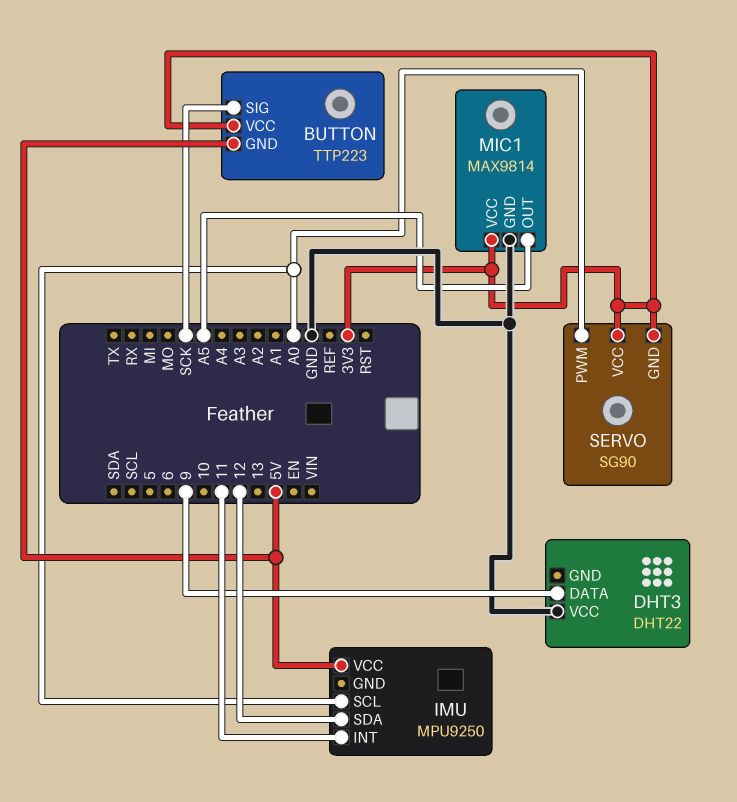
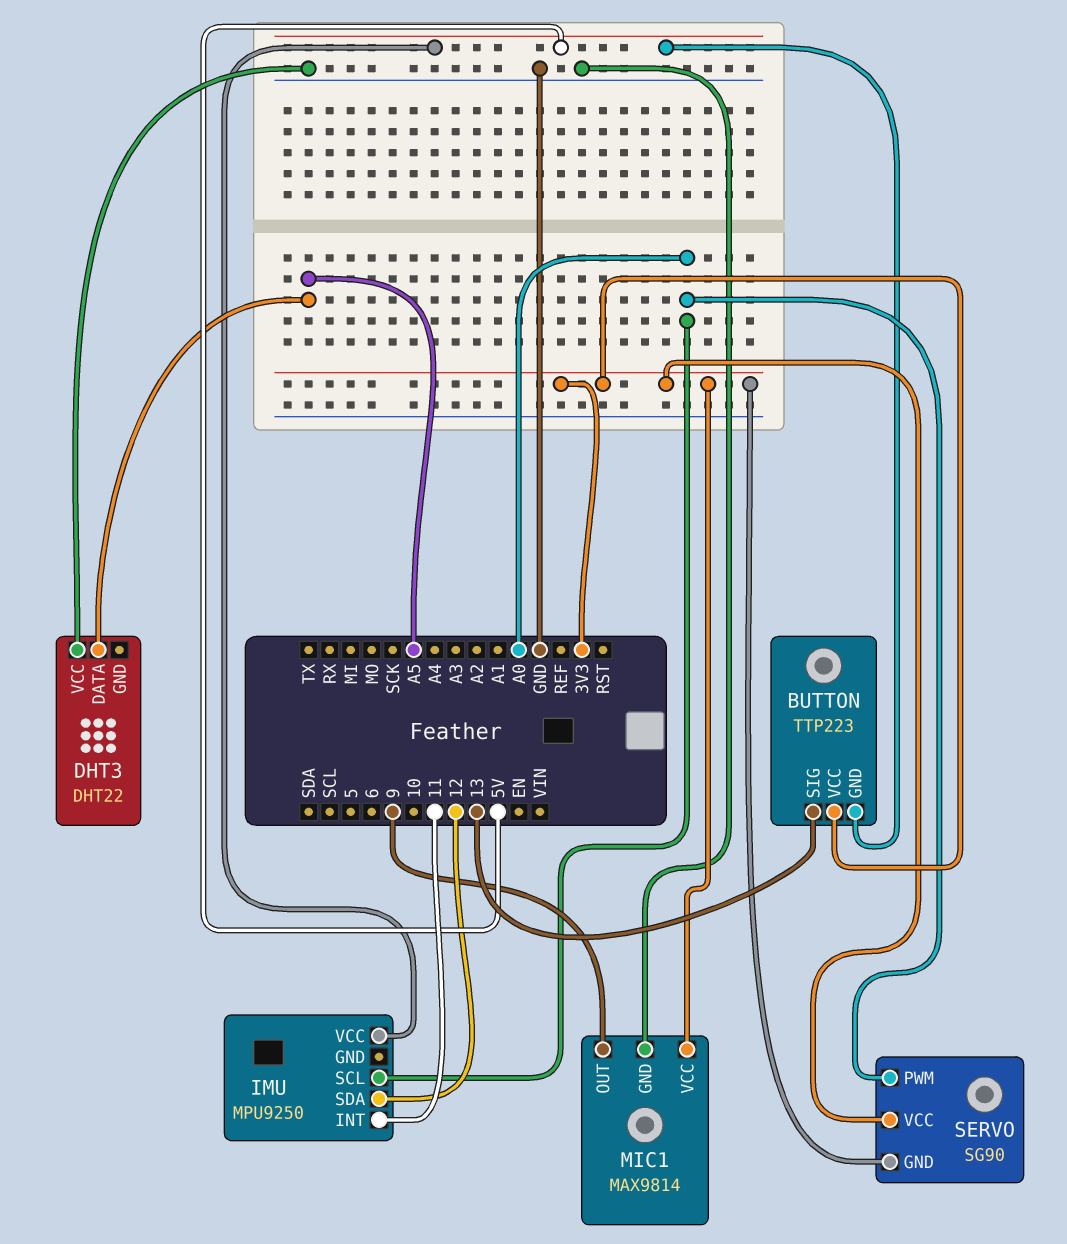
BUTTON pin SIG: SCK -> 13
DHT3 pin DATA: 9 -> A5
MIC1 pin OUT: A5 -> 9

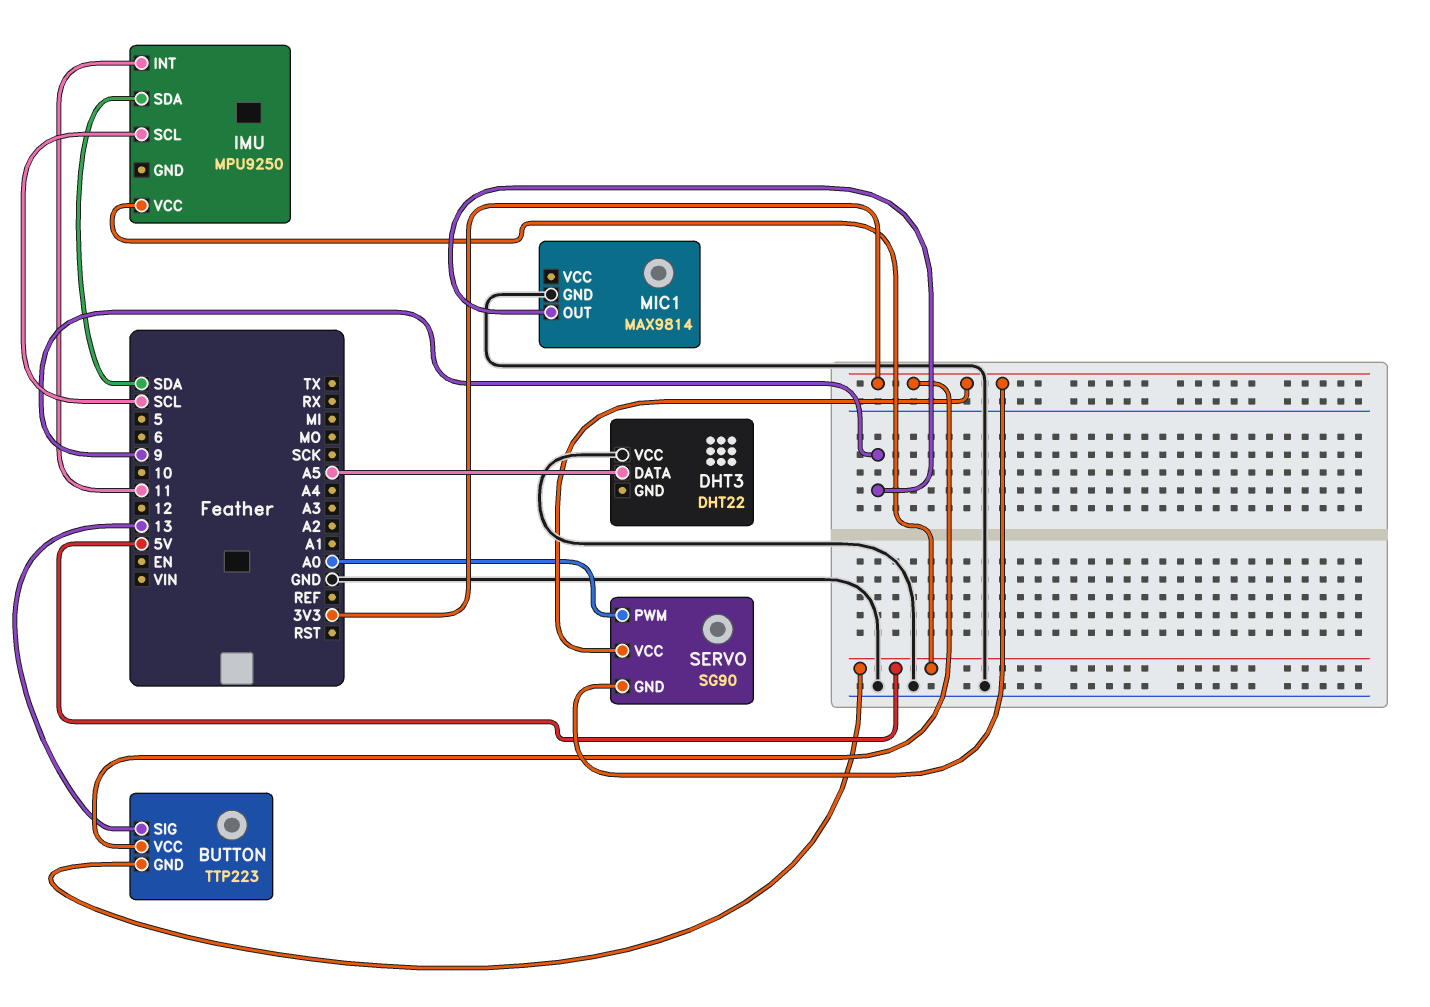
IMU pin SCL: A0 -> SCL
IMU pin SDA: 12 -> SDA
MIC1 pin VCC: 3V3 -> none

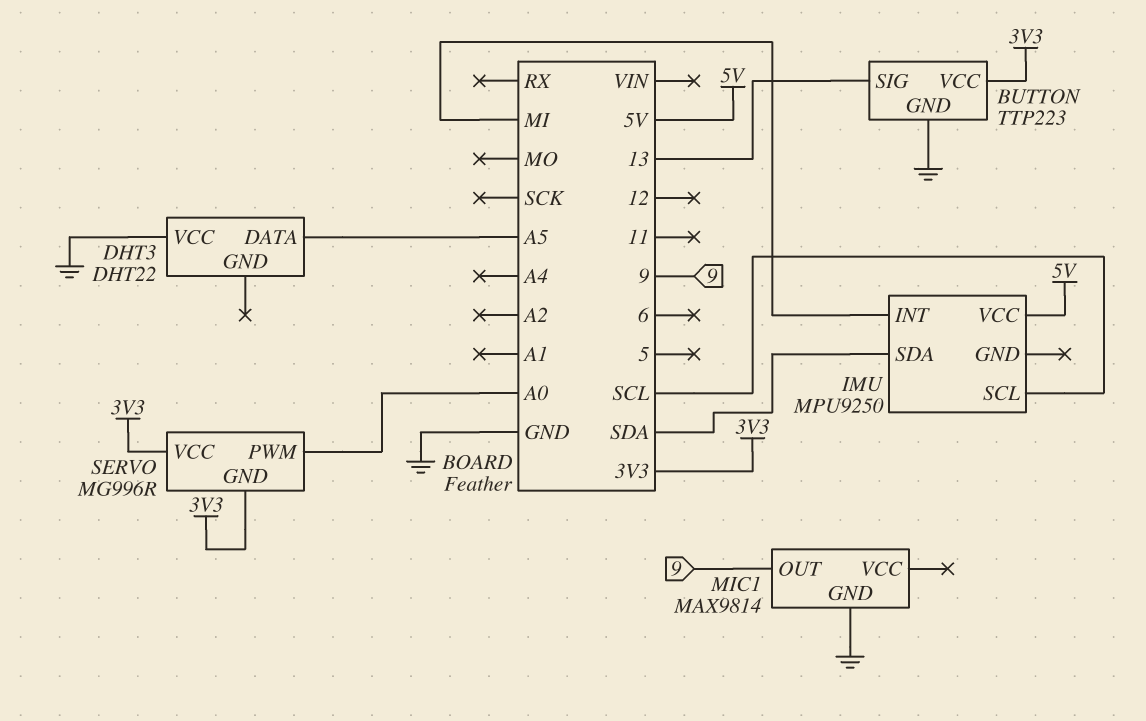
BUTTON pin GND: 5V -> GND
IMU pin INT: 11 -> MI
SERVO: SG90 -> MG996R

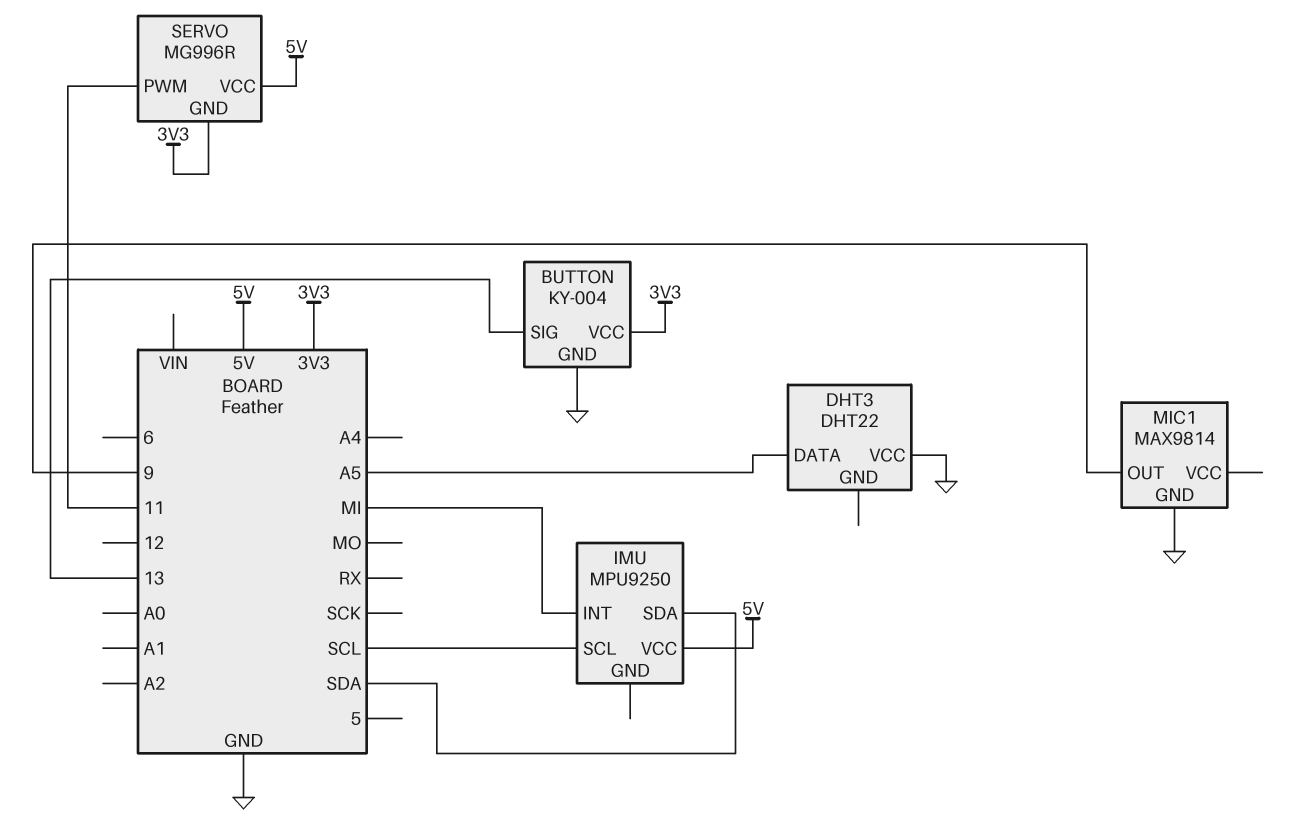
BUTTON: TTP223 -> KY-004
SERVO pin PWM: A0 -> 11
SERVO pin VCC: 3V3 -> 5V

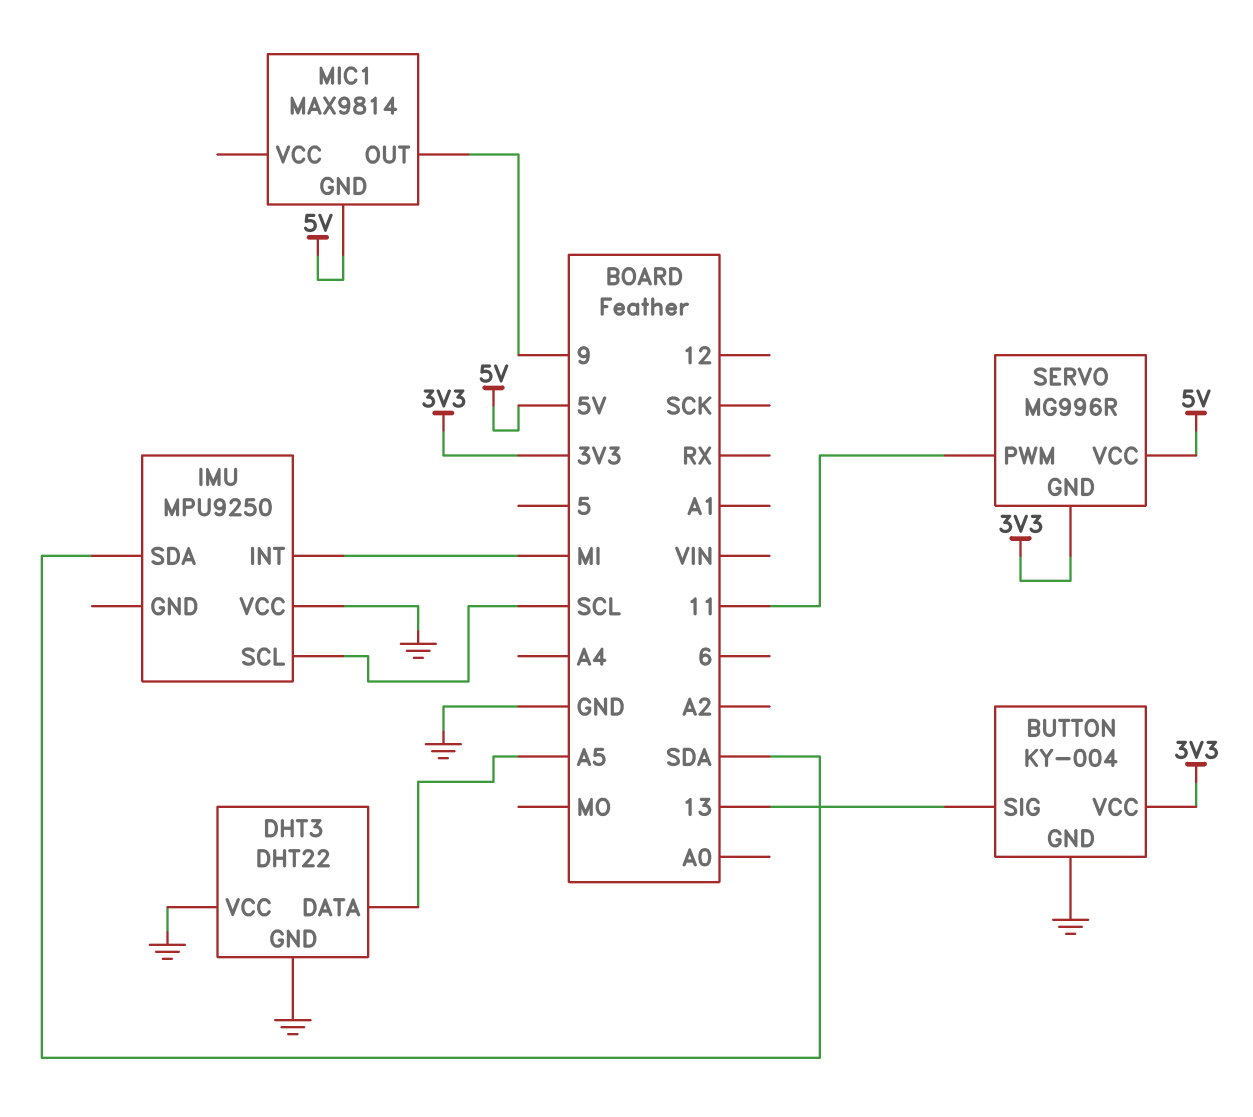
DHT3 pin GND: none -> GND
IMU pin VCC: 5V -> GND
MIC1 pin GND: GND -> 5V

